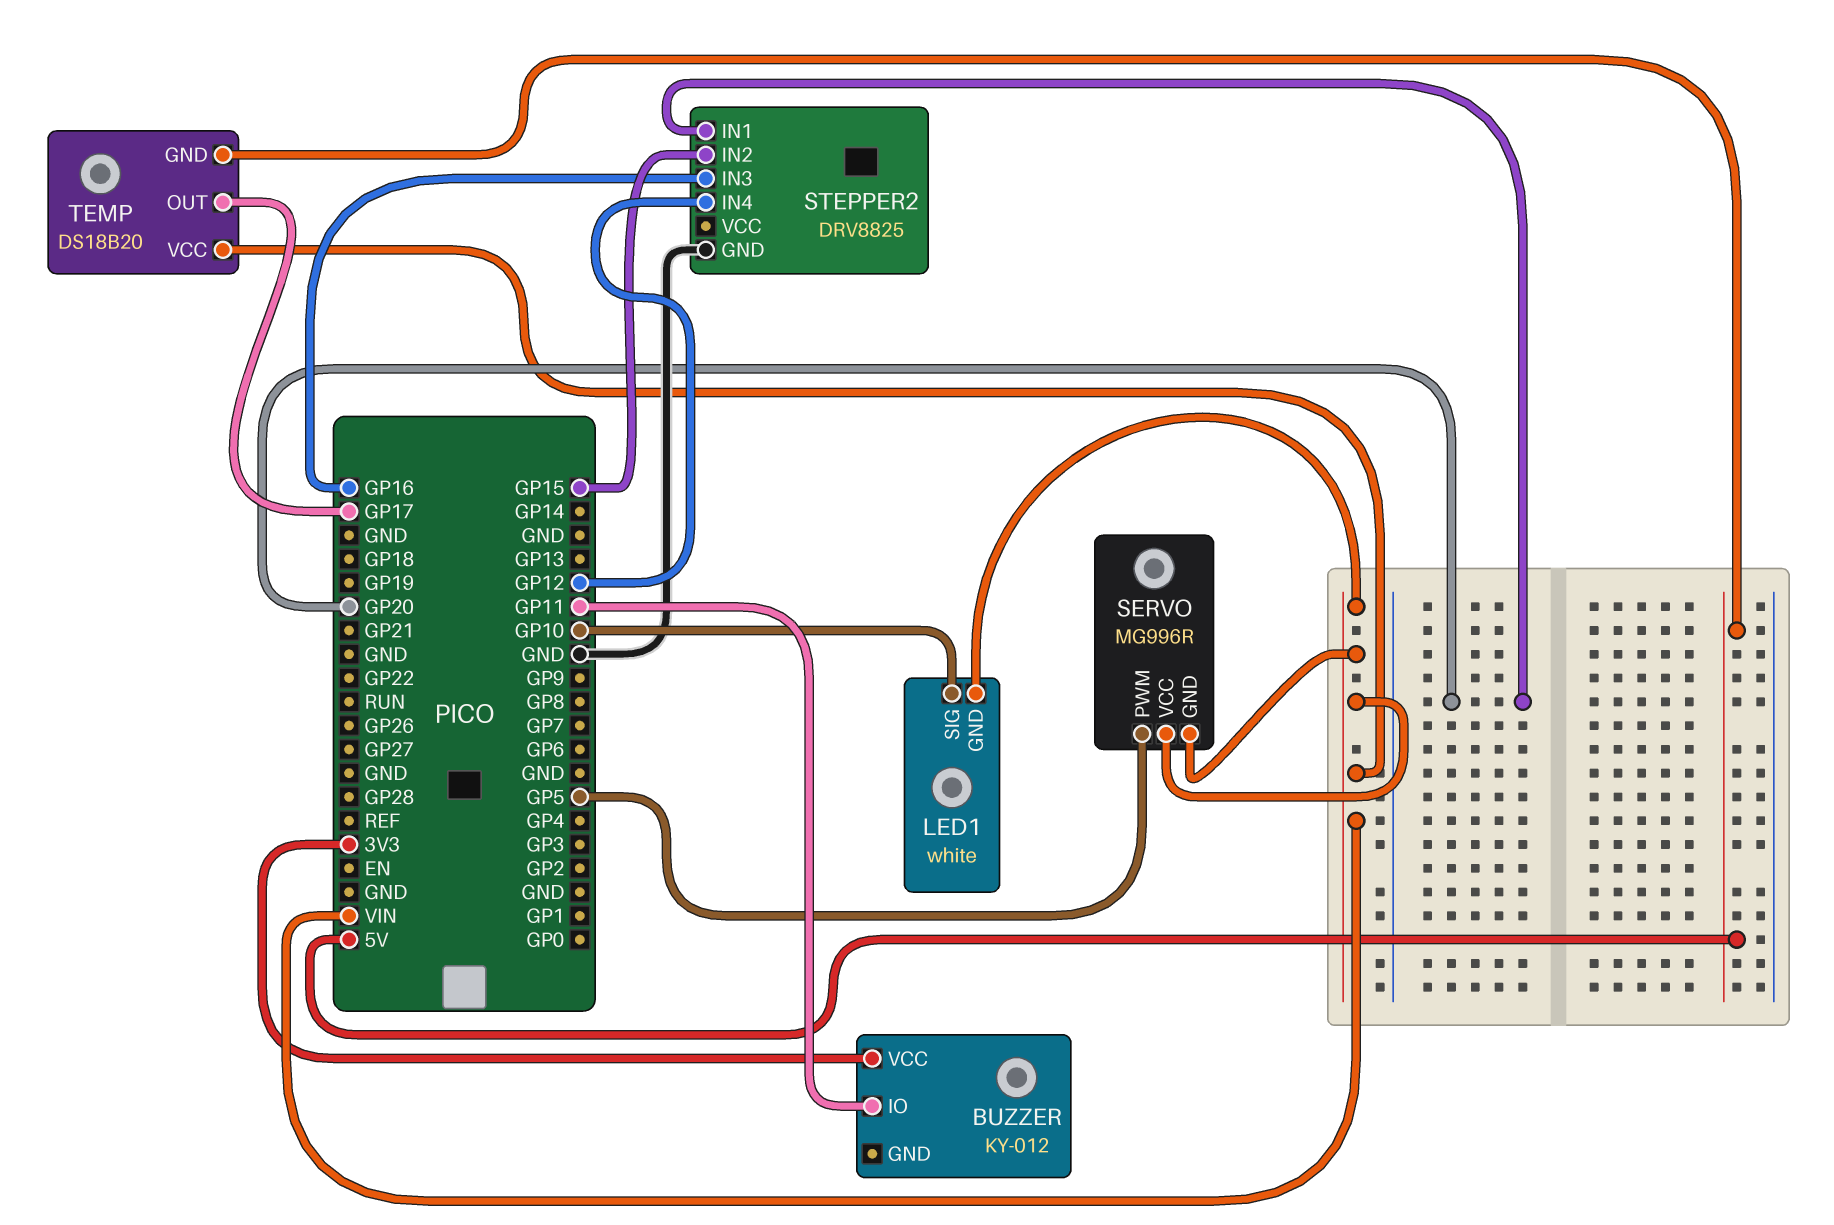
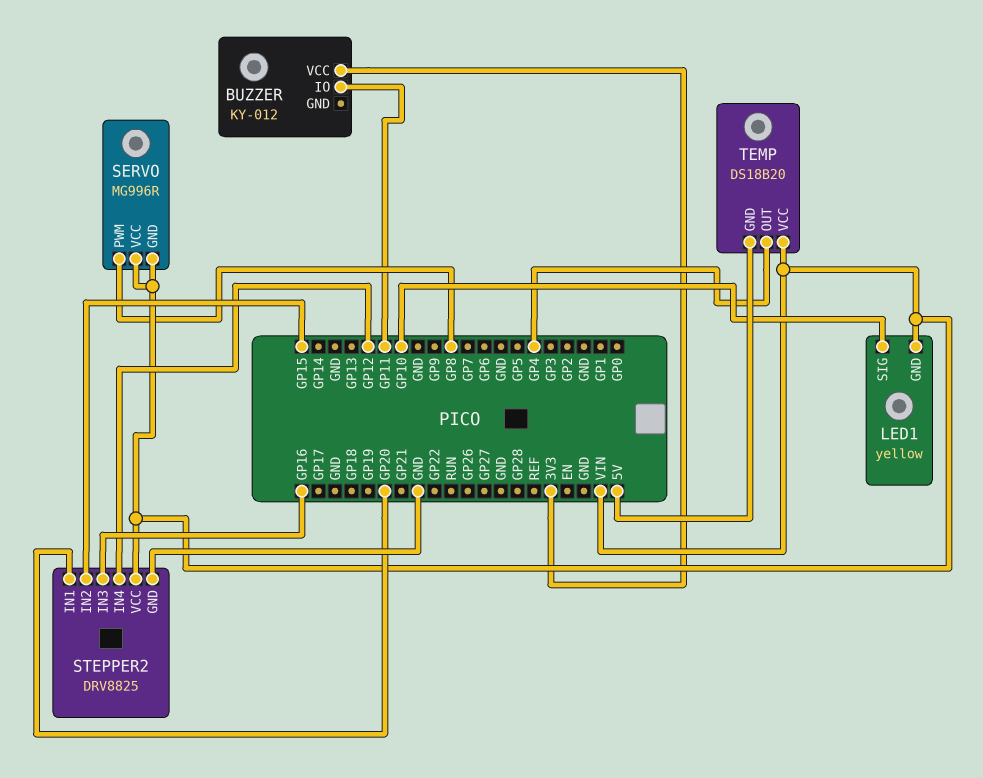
LED1: white -> yellow
SERVO pin PWM: GP5 -> GP8
STEPPER2 pin VCC: none -> VIN
TEMP pin OUT: GP17 -> GP4

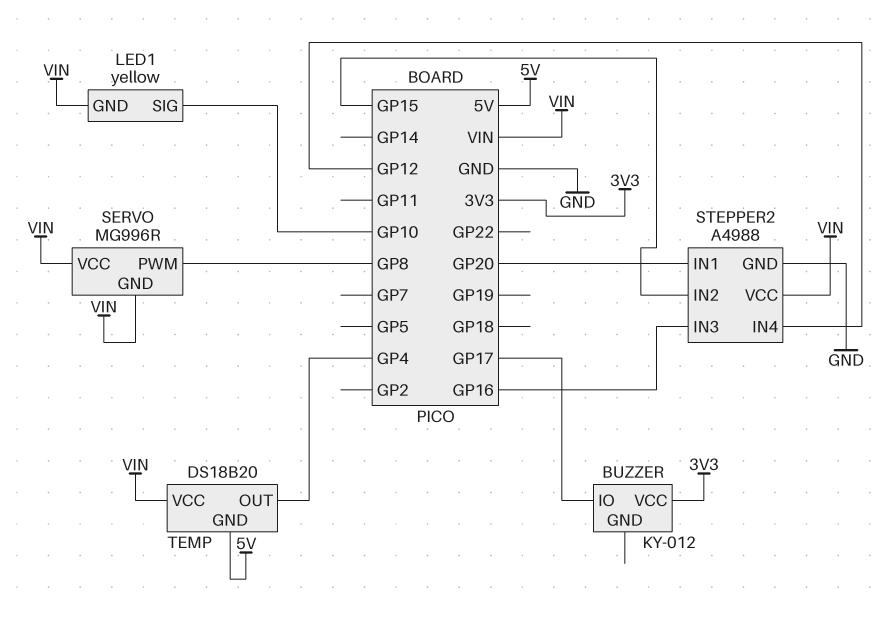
BUZZER pin IO: GP11 -> GP17
STEPPER2: DRV8825 -> A4988

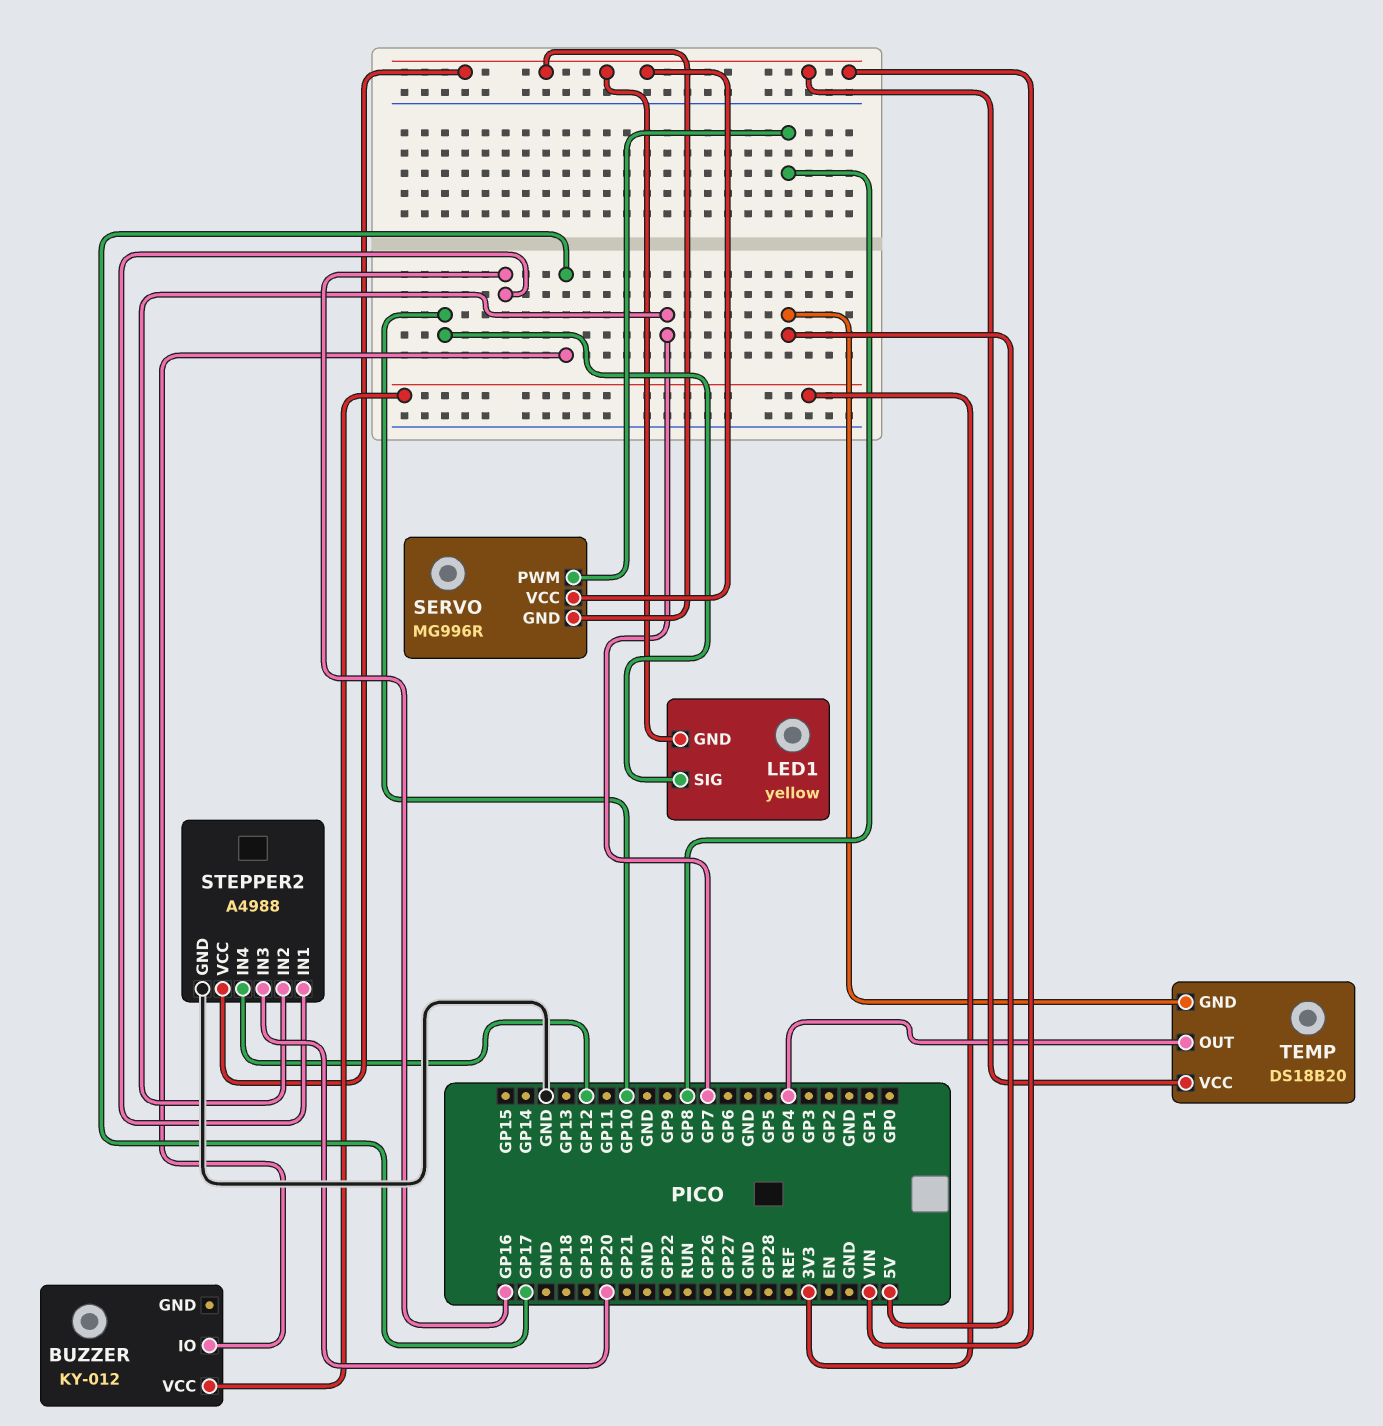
STEPPER2 pin IN1: GP20 -> GP16
STEPPER2 pin IN2: GP15 -> GP7
STEPPER2 pin IN3: GP16 -> GP20

